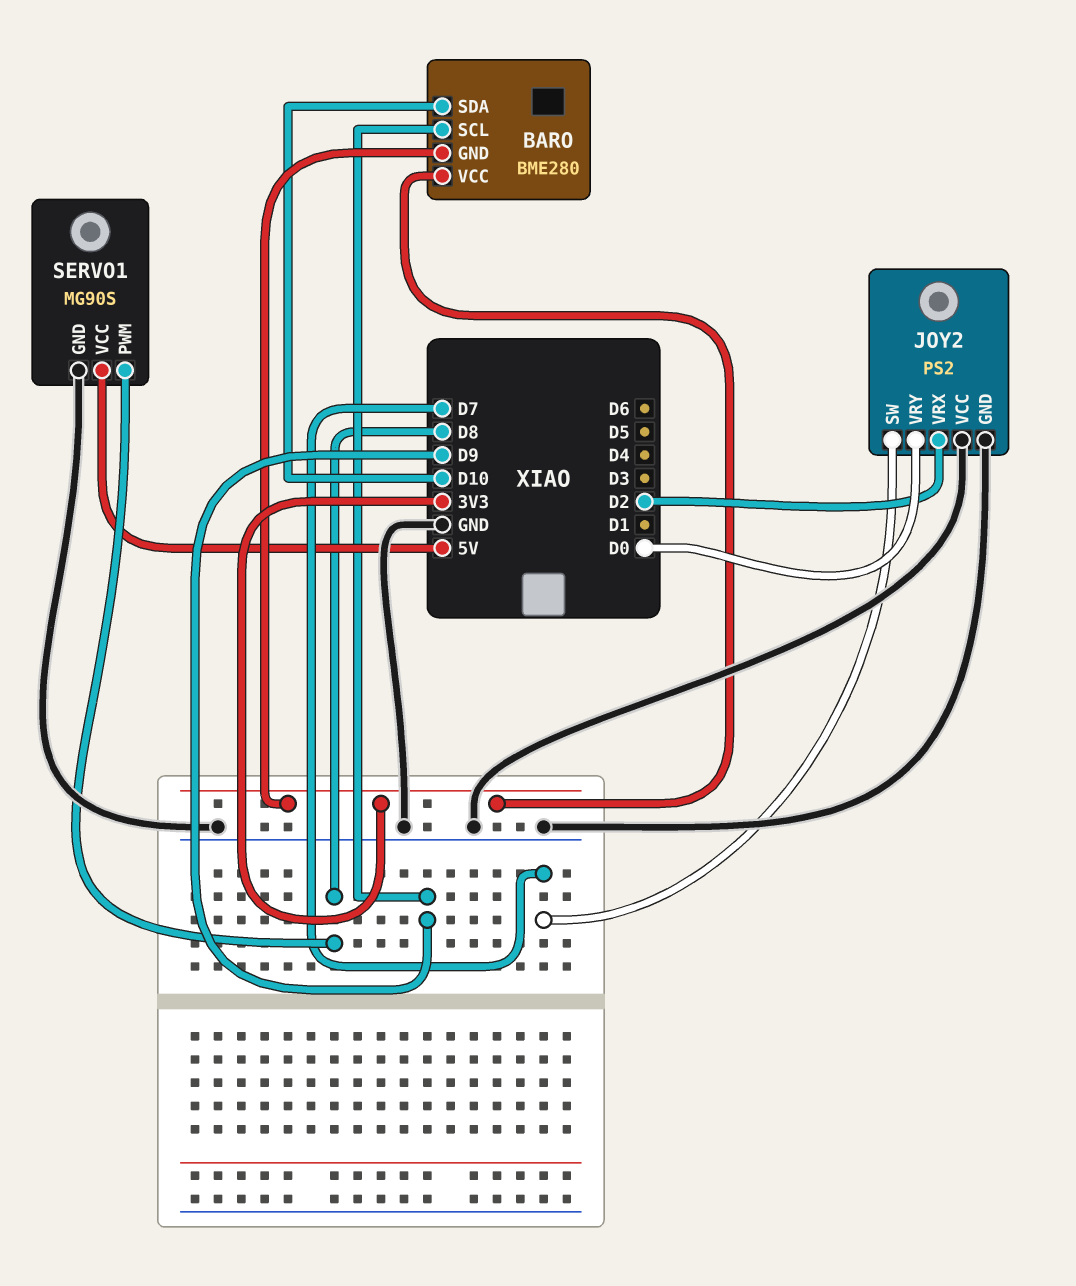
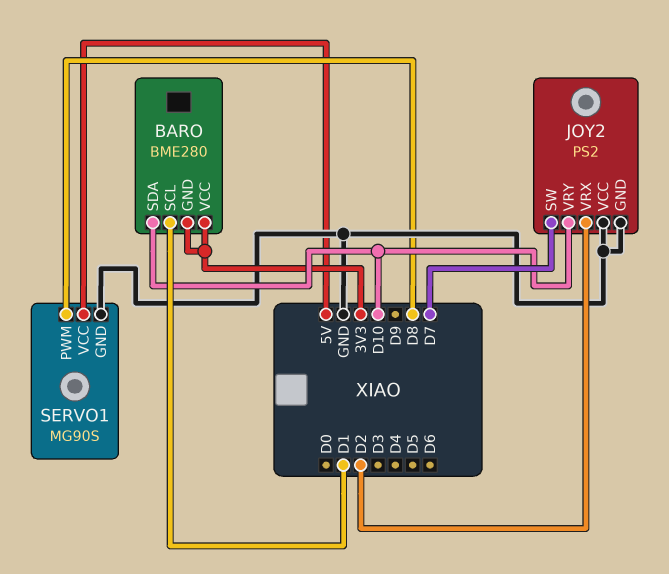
BARO pin SCL: D9 -> D1
JOY2 pin VRY: D0 -> D10

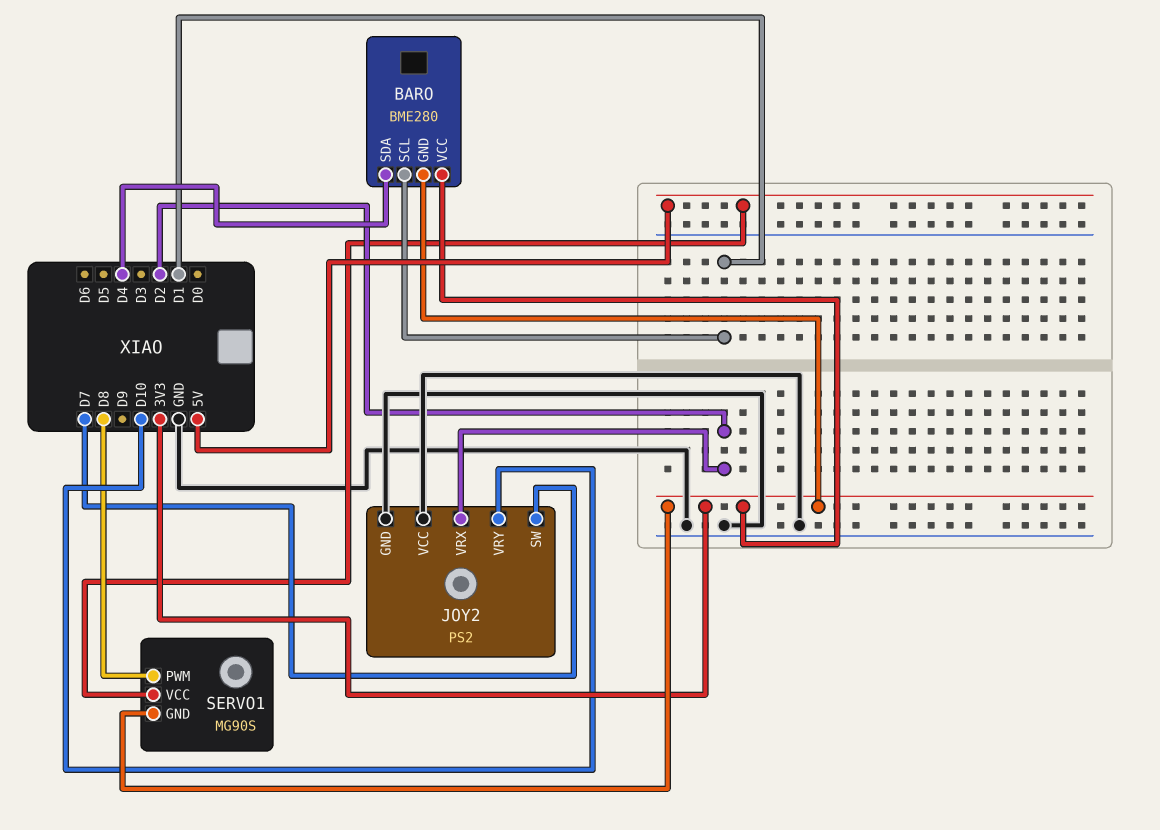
BARO pin SDA: D10 -> D4
SERVO1 pin GND: GND -> 3V3

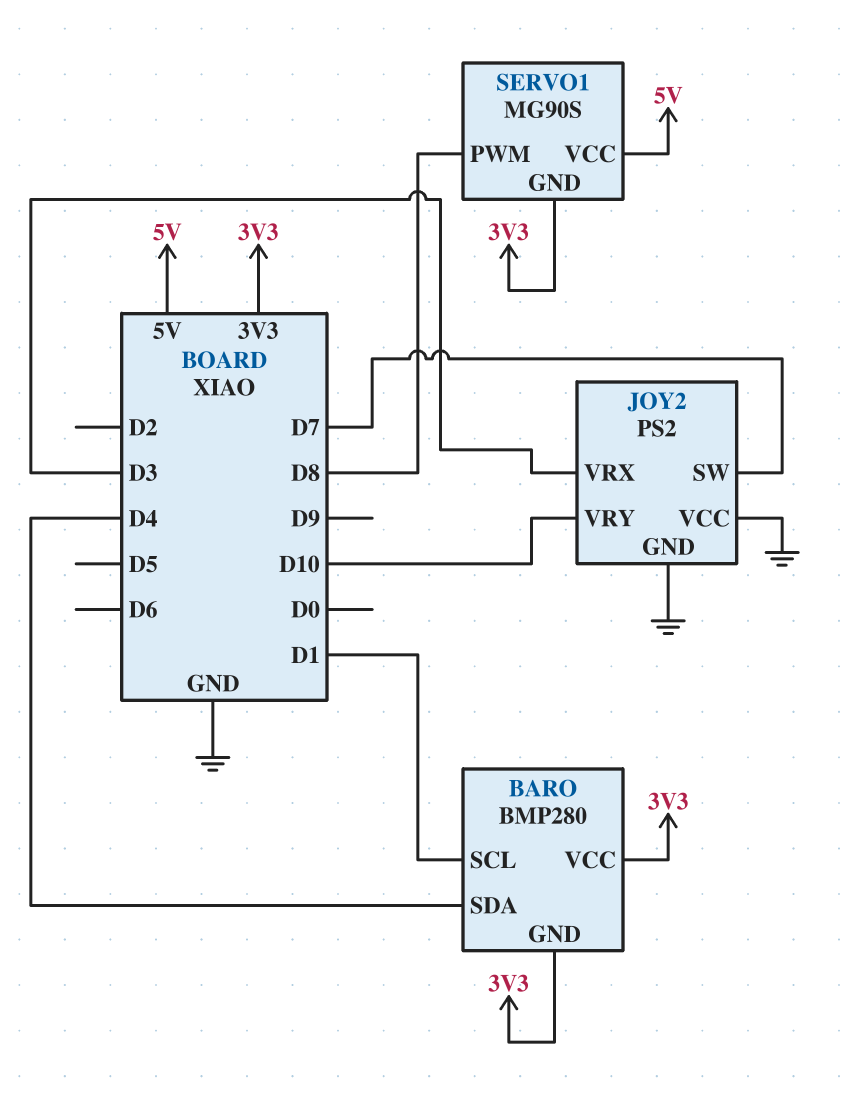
BARO: BME280 -> BMP280
JOY2 pin VRX: D2 -> D3

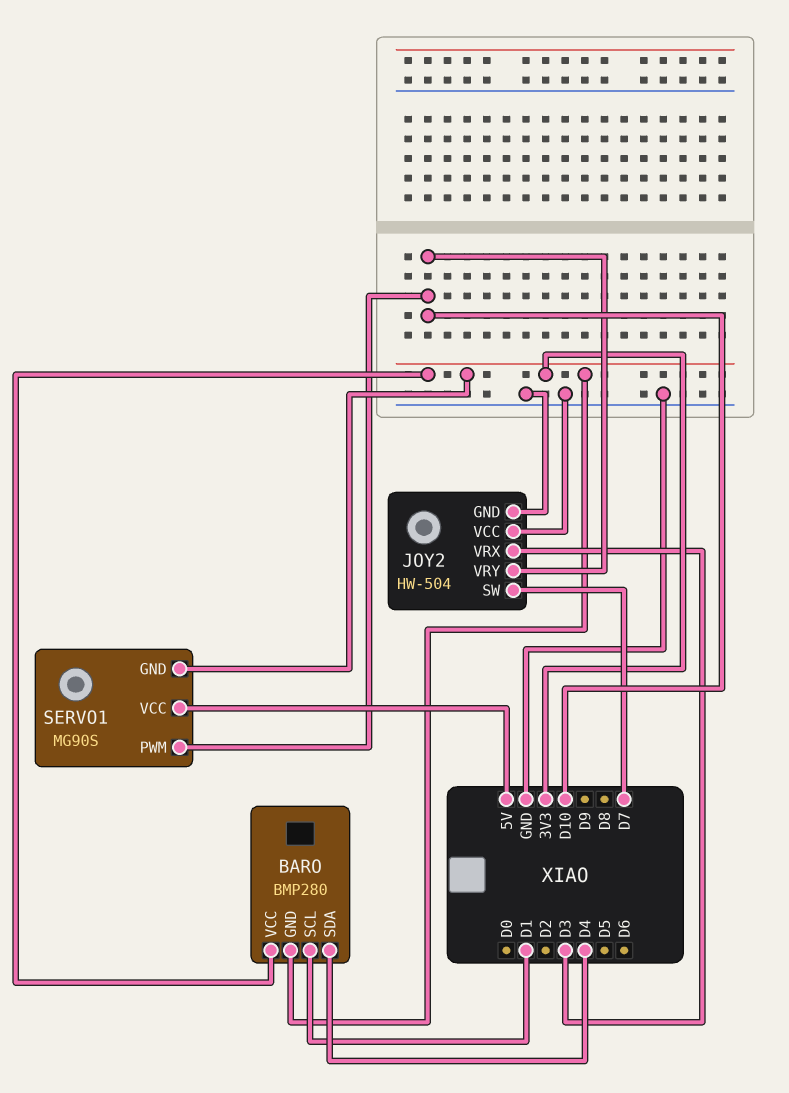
JOY2: PS2 -> HW-504
SERVO1 pin PWM: D8 -> D10

